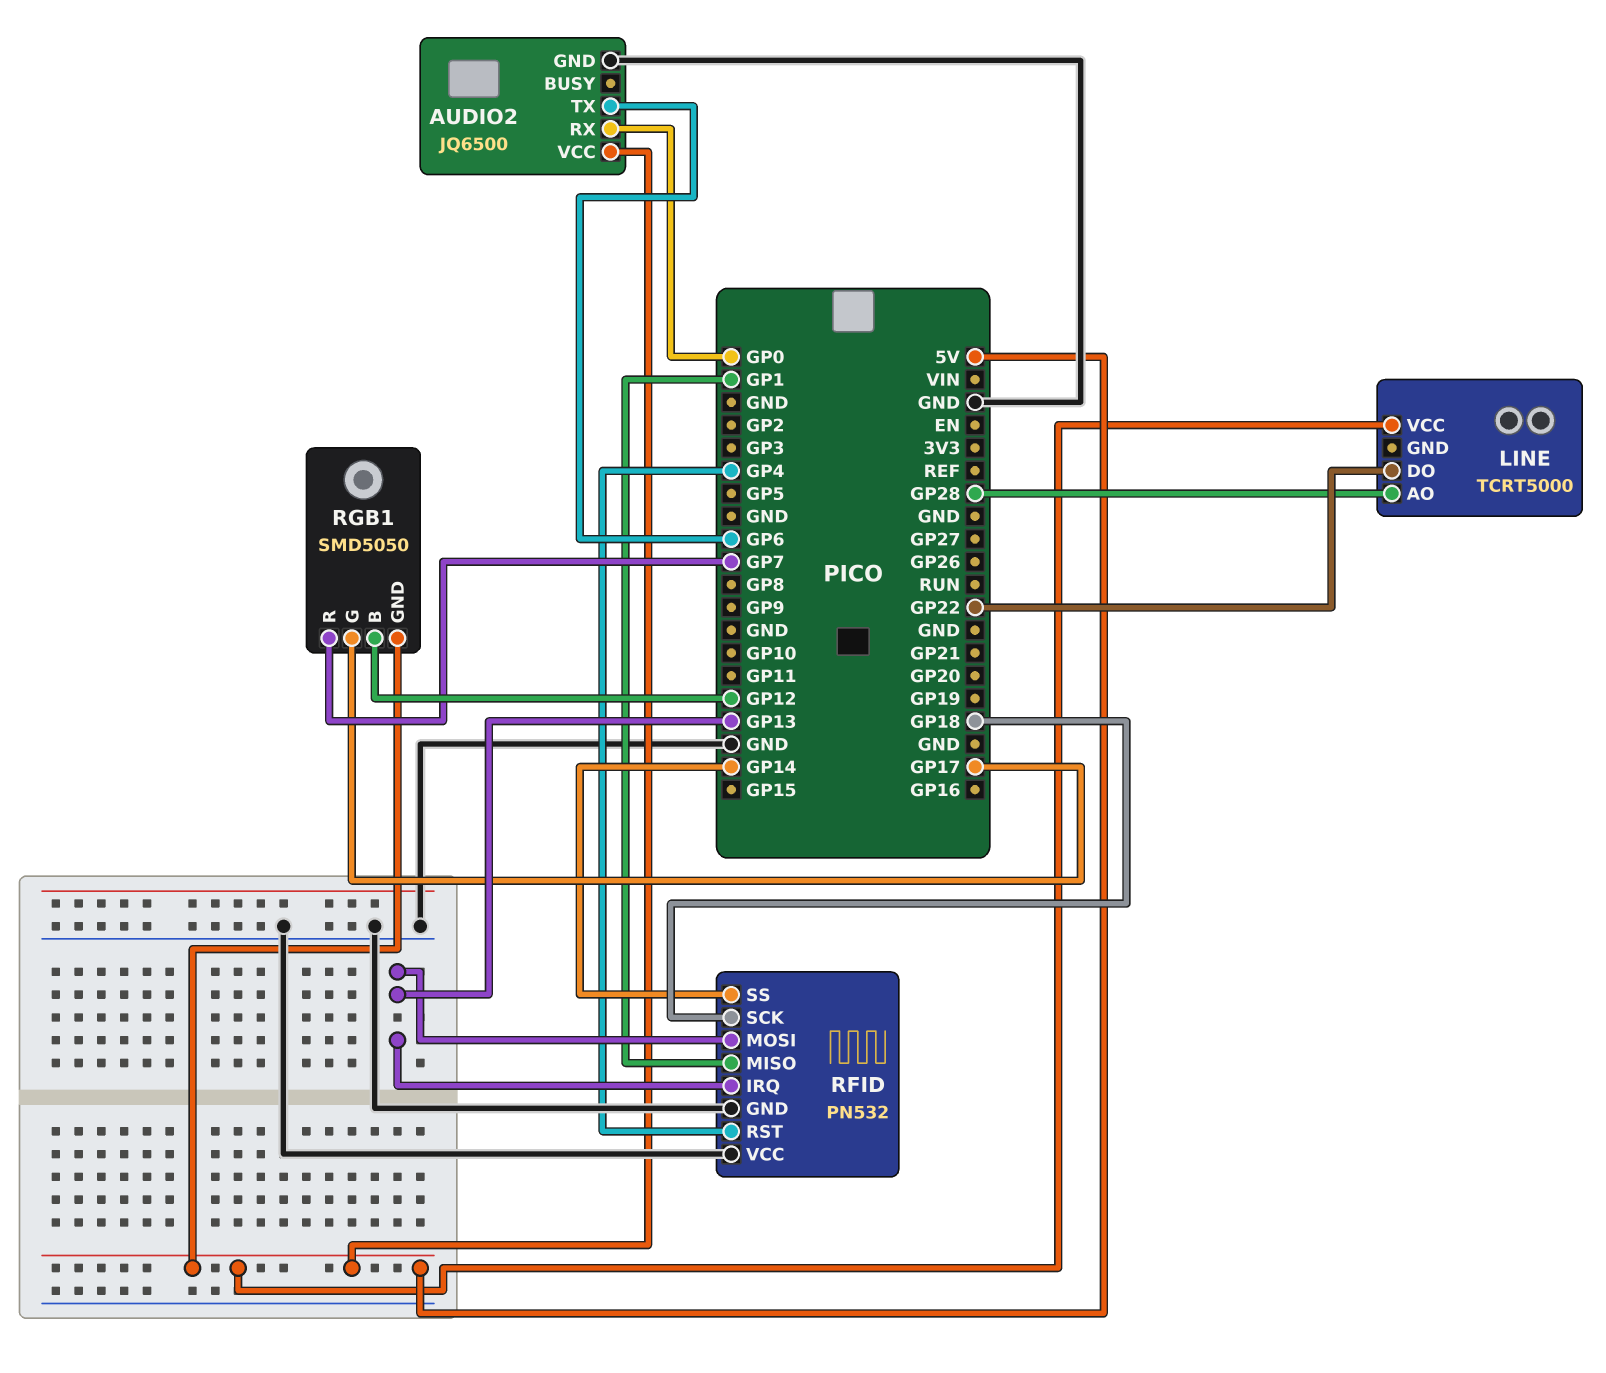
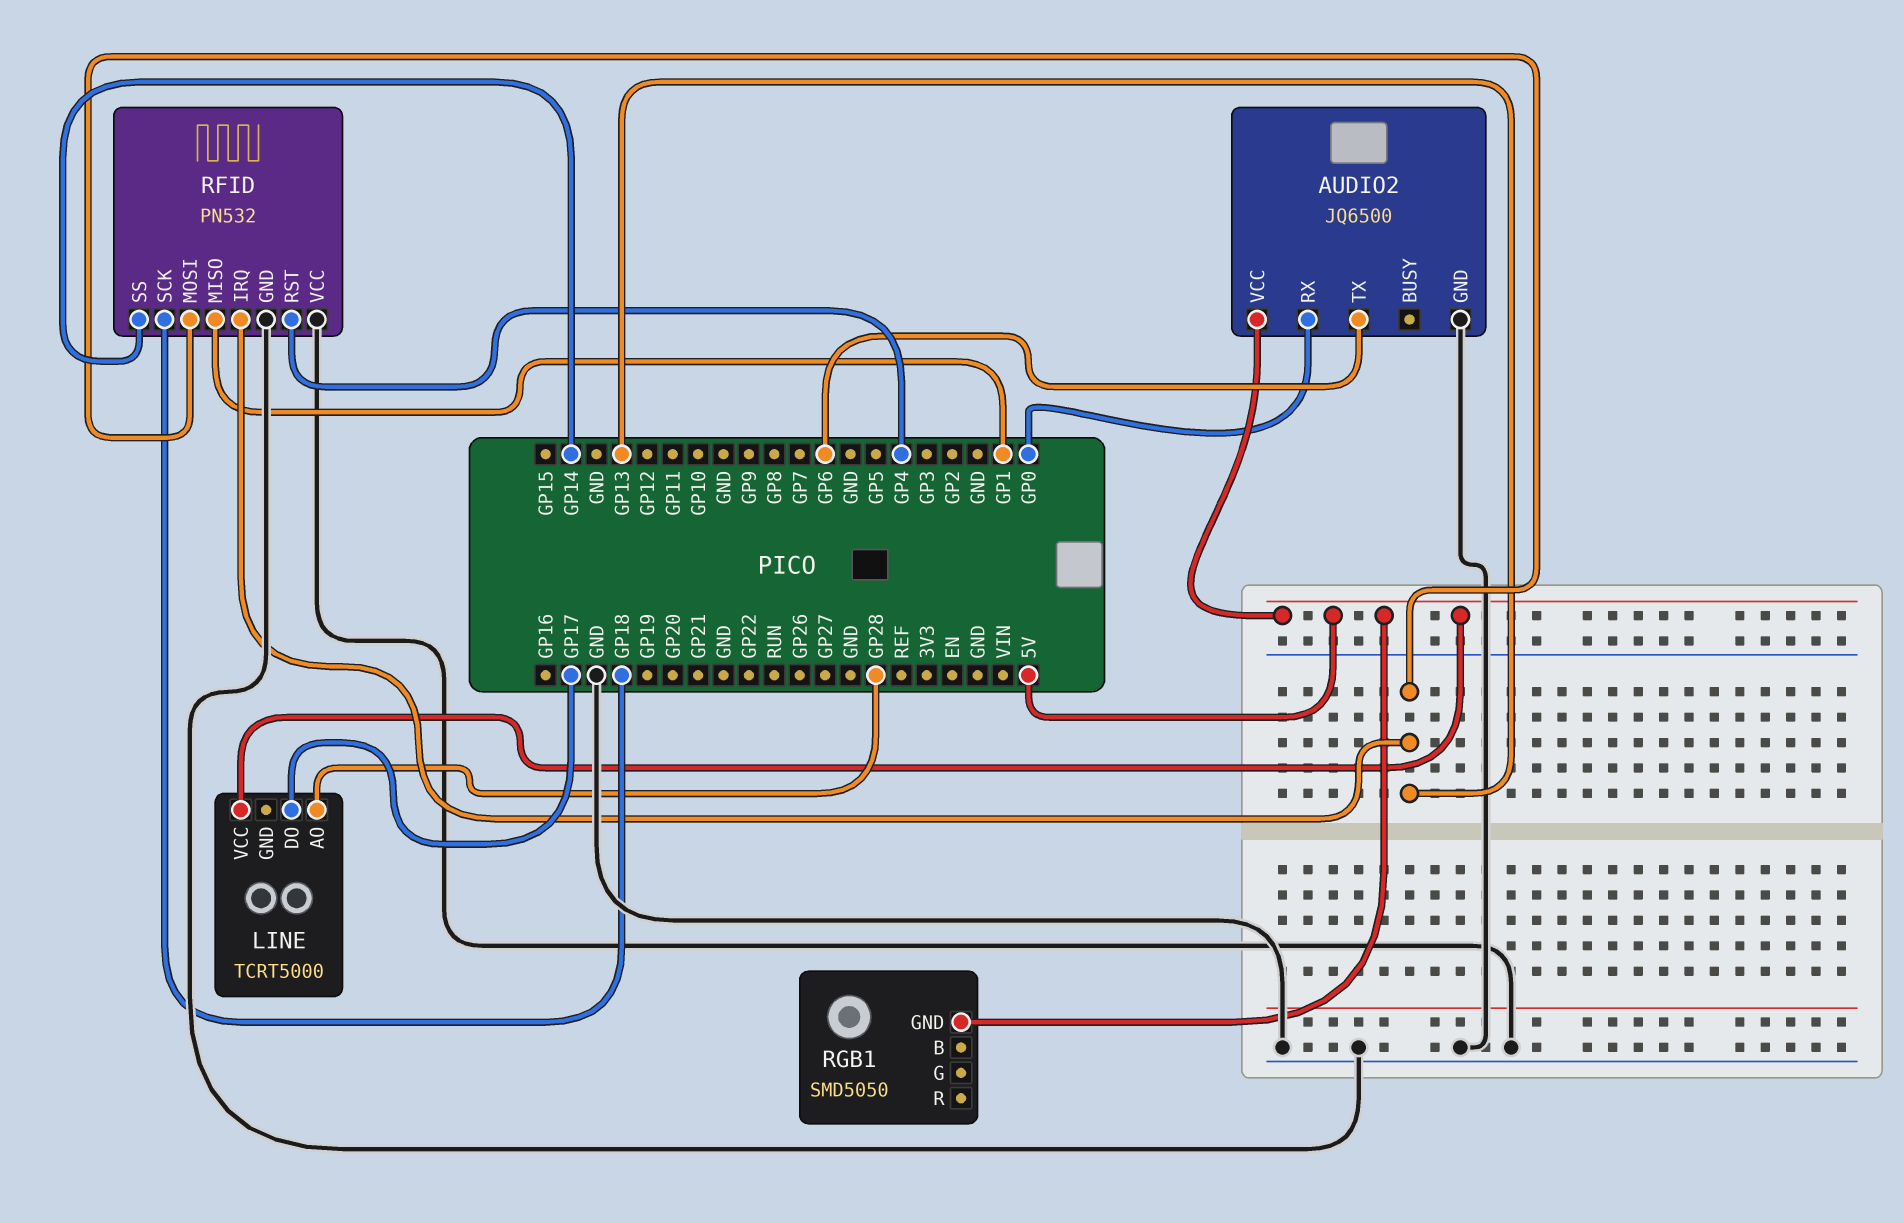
LINE pin DO: GP22 -> GP17
RGB1 pin B: GP12 -> none
RGB1 pin G: GP17 -> none
RGB1 pin R: GP7 -> none

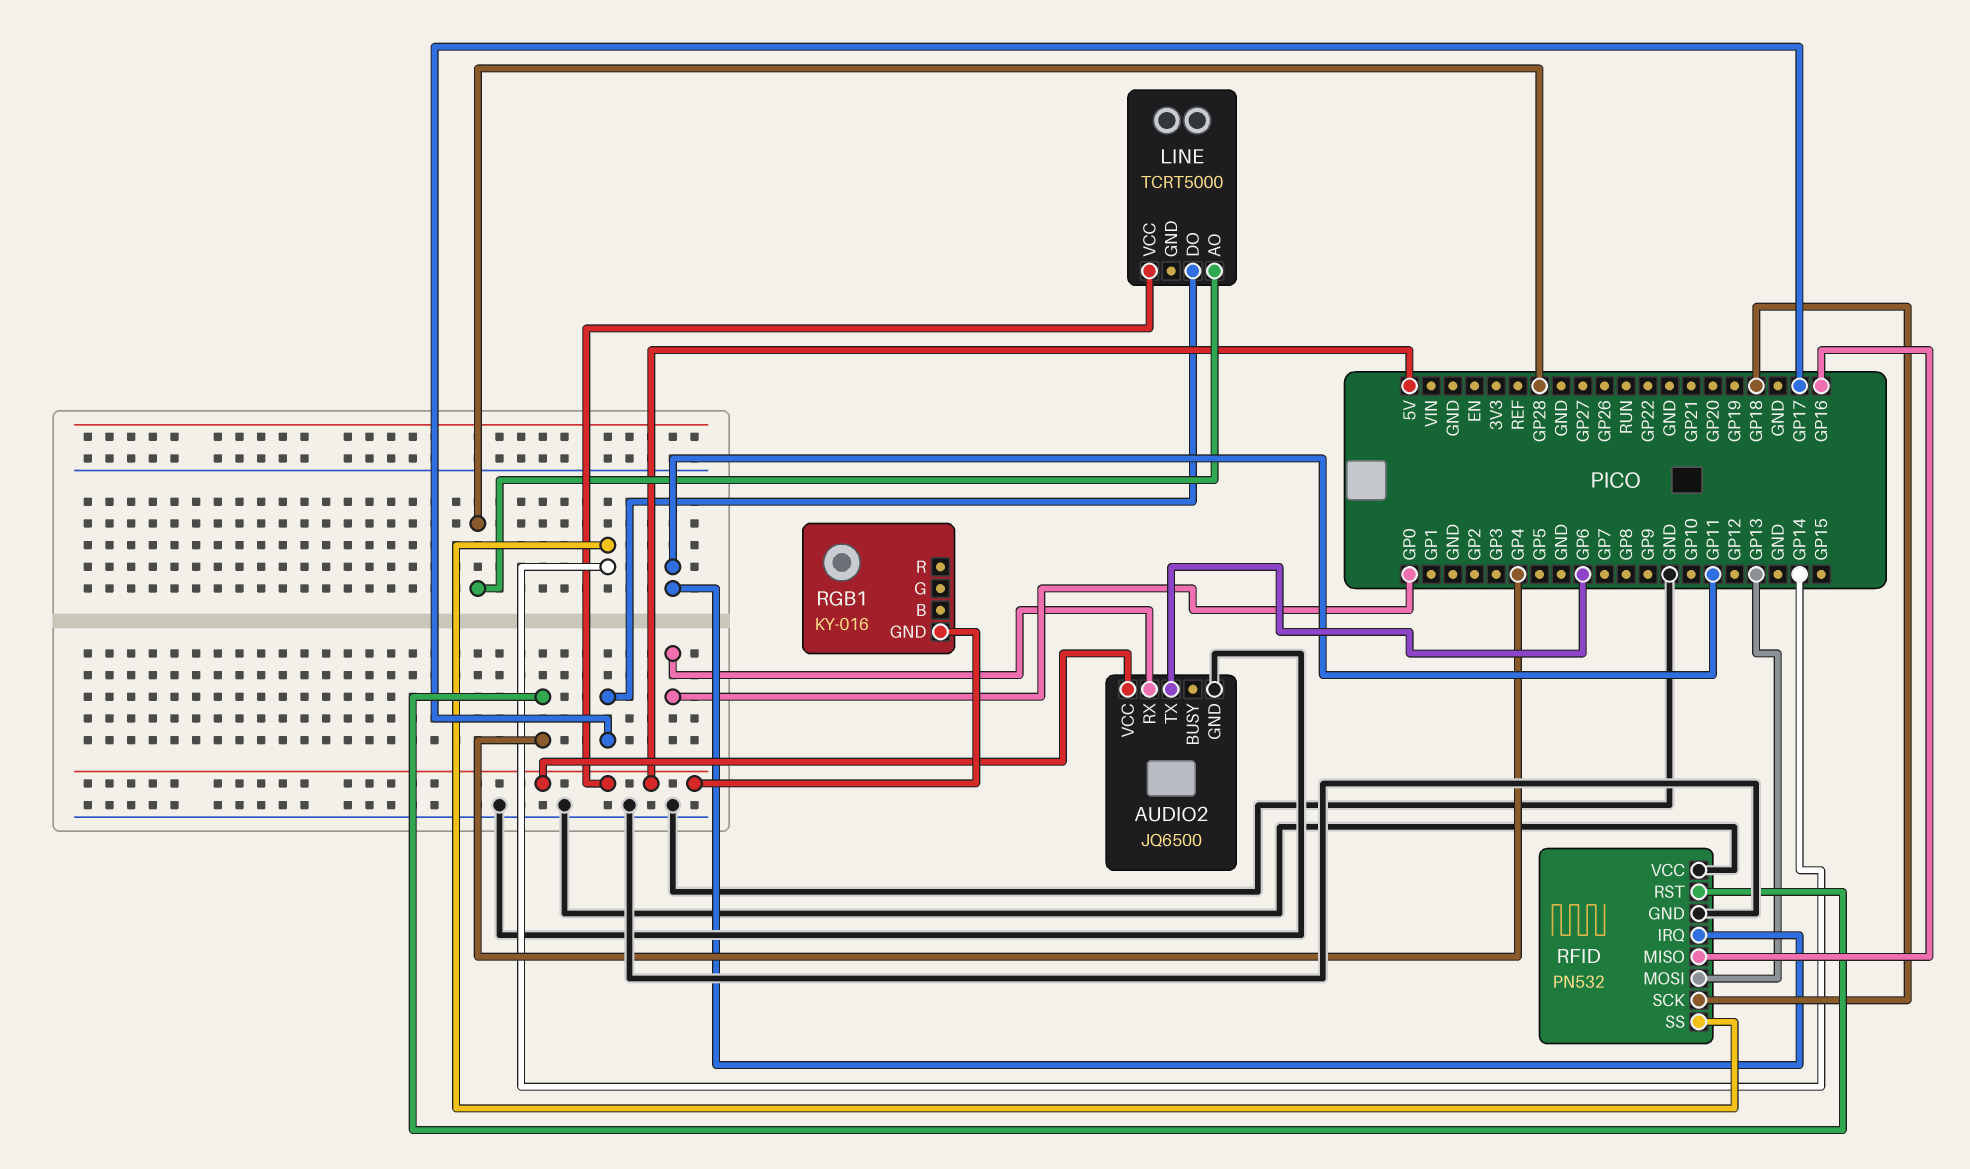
RFID pin IRQ: GP13 -> GP11
RFID pin MISO: GP1 -> GP16
RGB1: SMD5050 -> KY-016

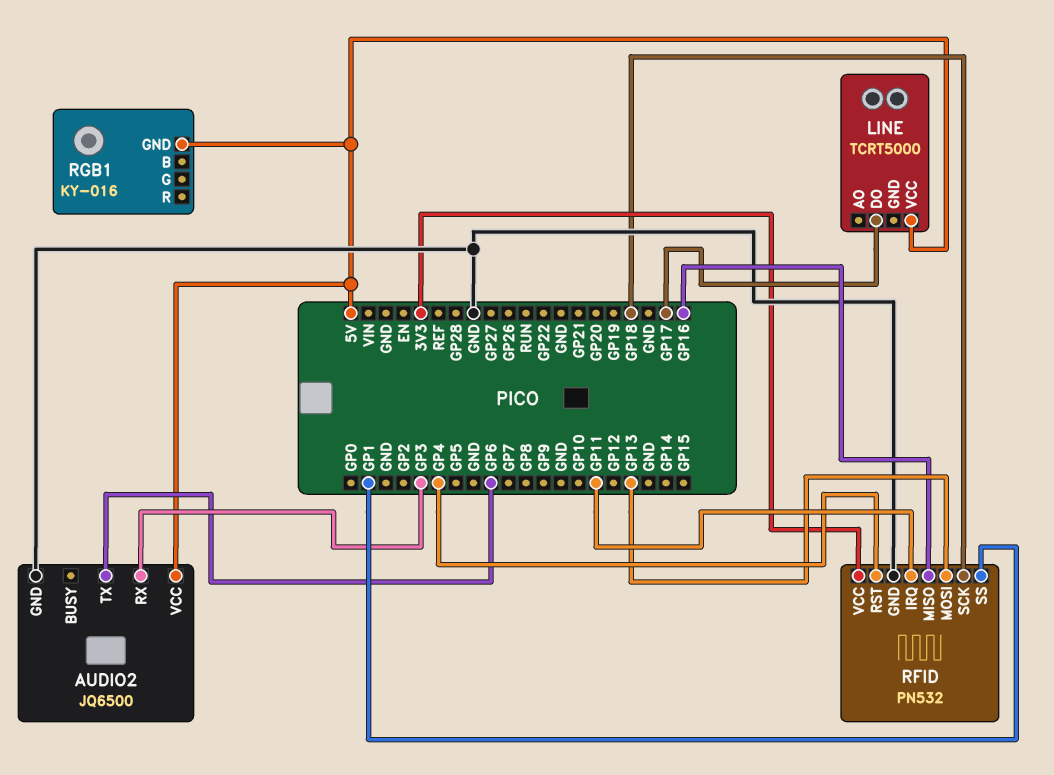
AUDIO2 pin RX: GP0 -> GP3
LINE pin AO: GP28 -> none
RFID pin SS: GP14 -> GP1
RFID pin VCC: GND -> 3V3

